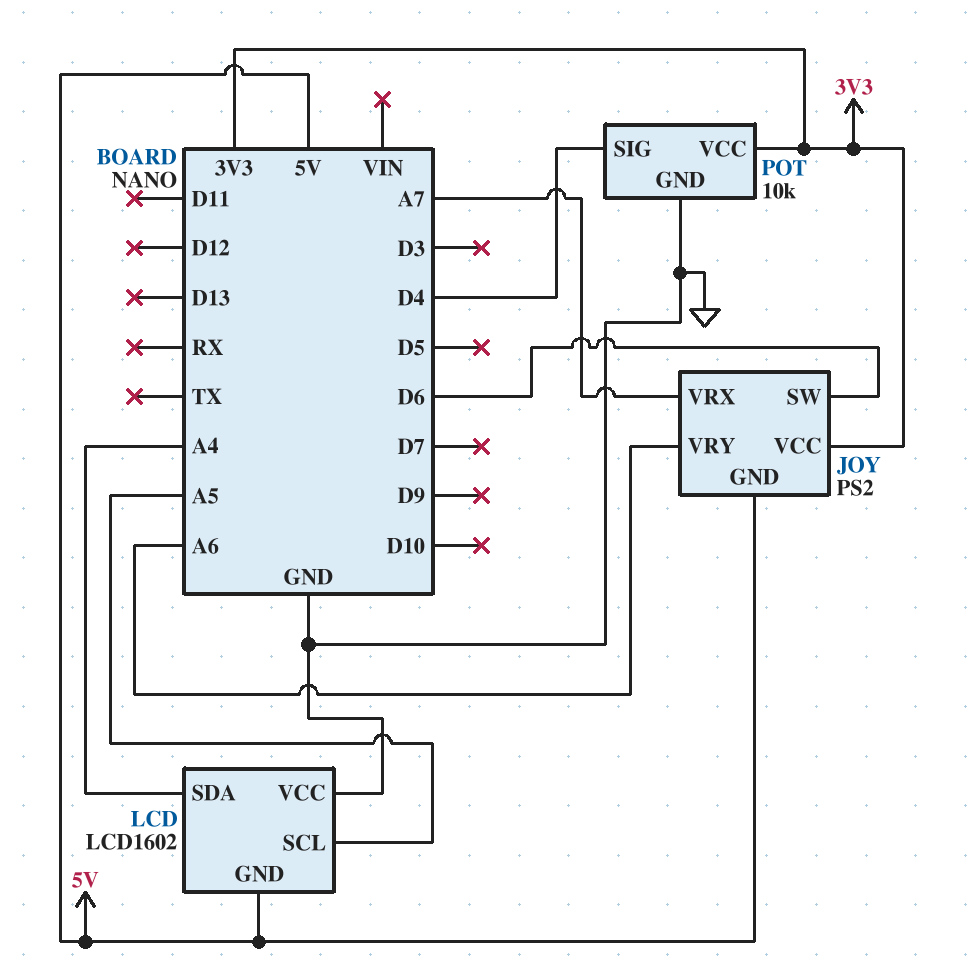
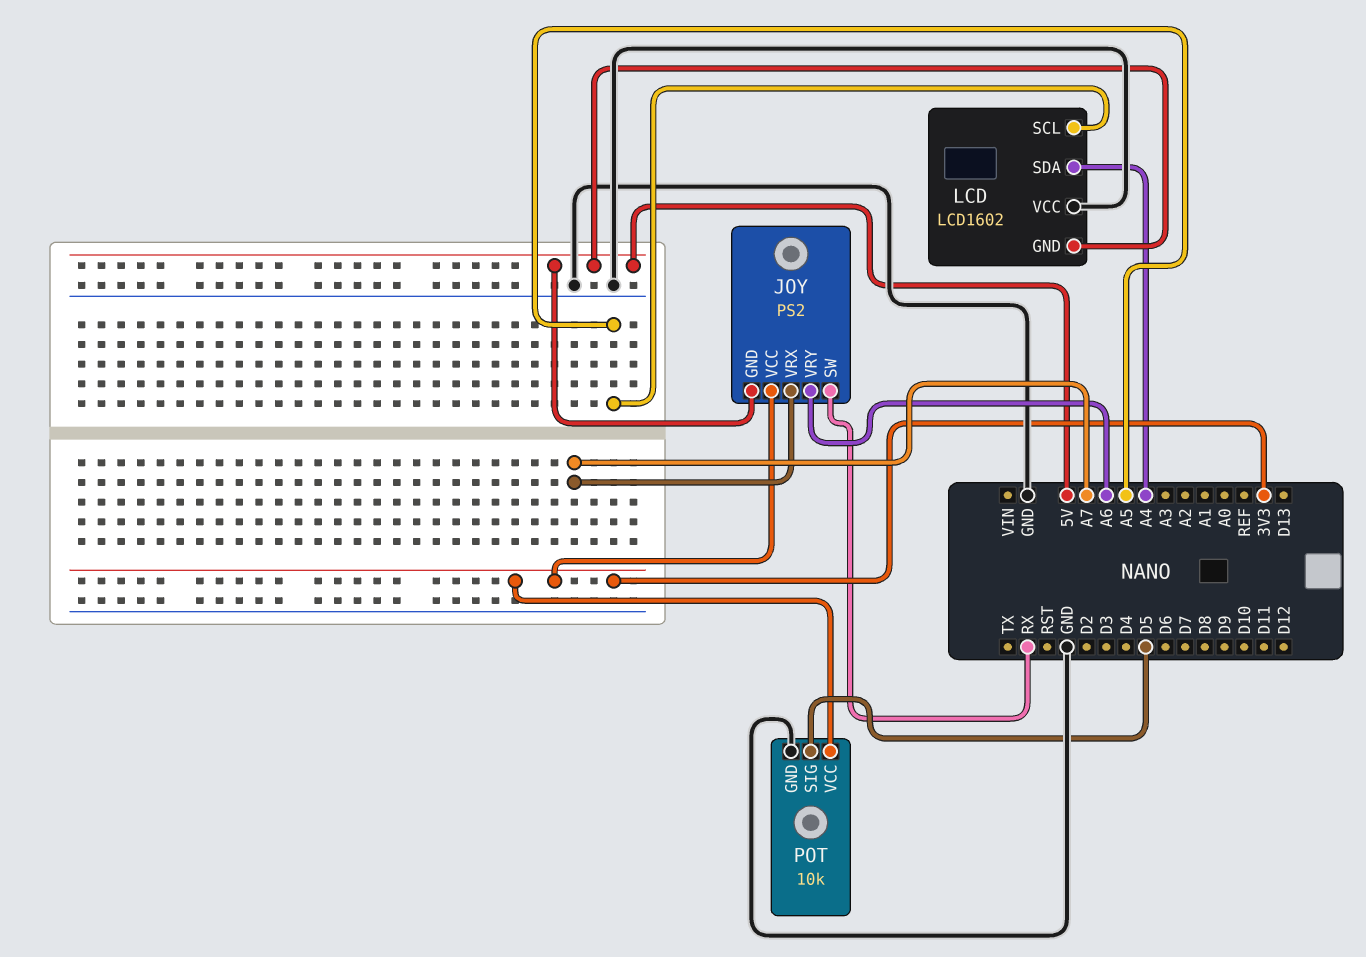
JOY pin SW: D6 -> RX
POT pin SIG: D4 -> D5

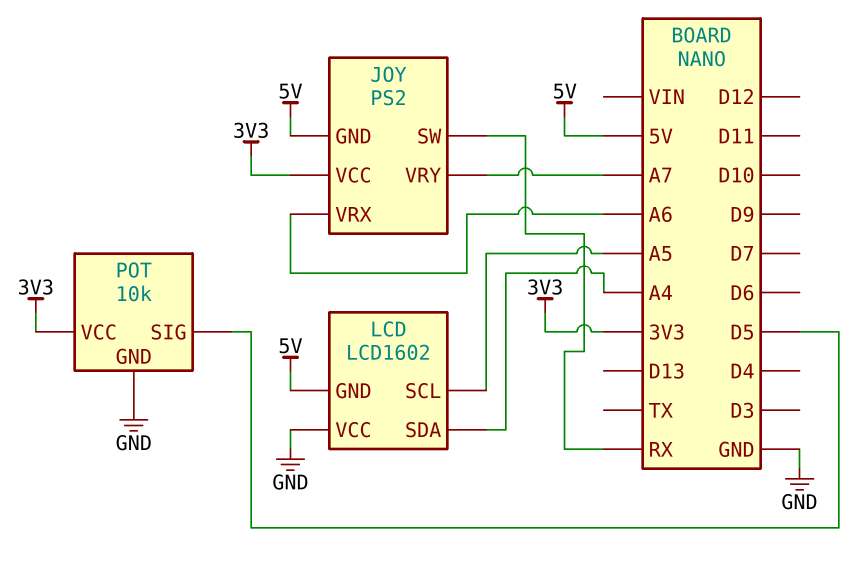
JOY pin VRX: A7 -> A6
JOY pin VRY: A6 -> A7

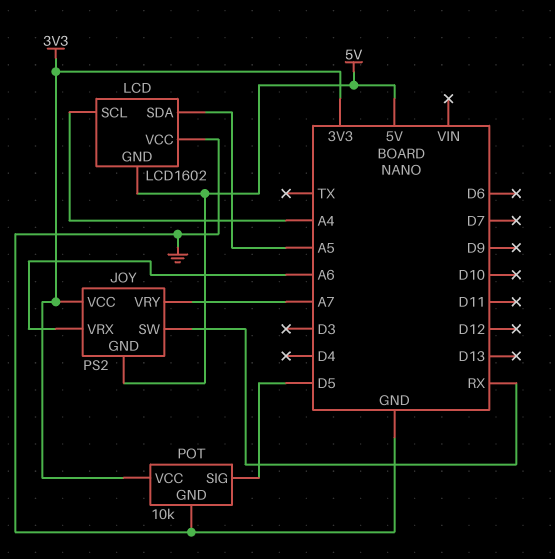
LCD pin SCL: A5 -> A4
LCD pin SDA: A4 -> A5

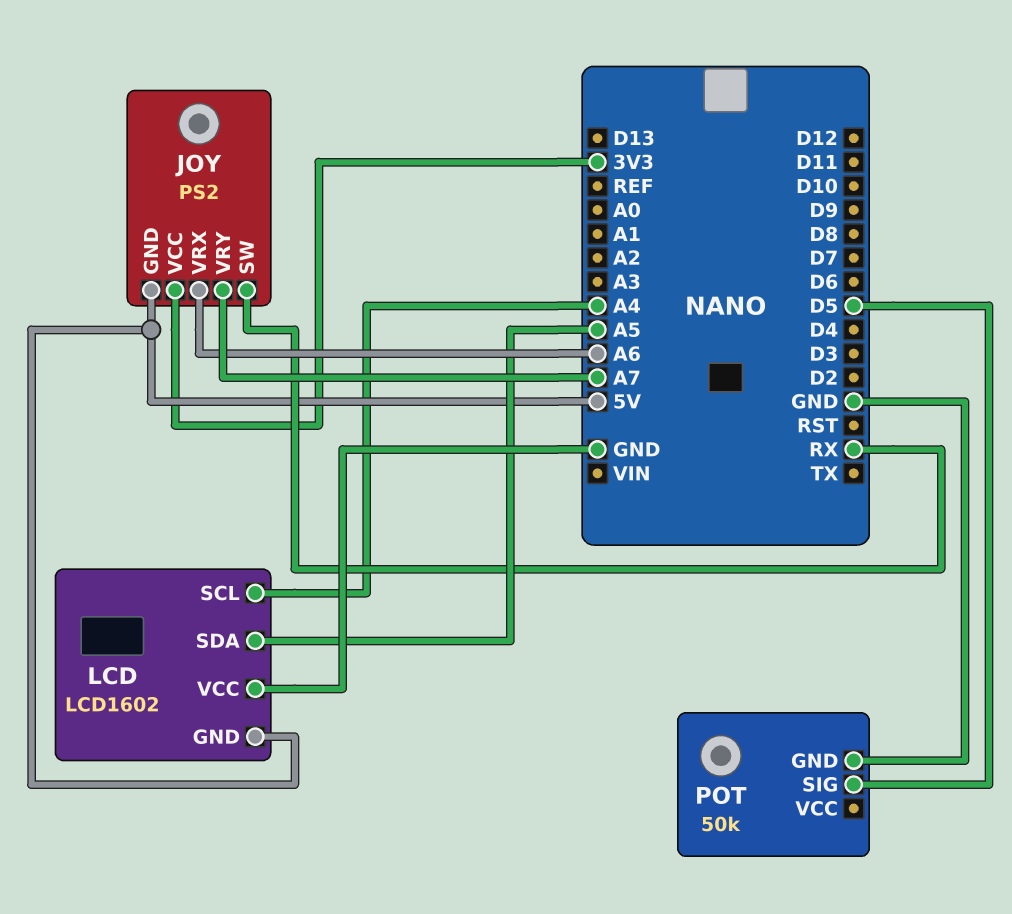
POT: 10k -> 50k
POT pin VCC: 3V3 -> none

